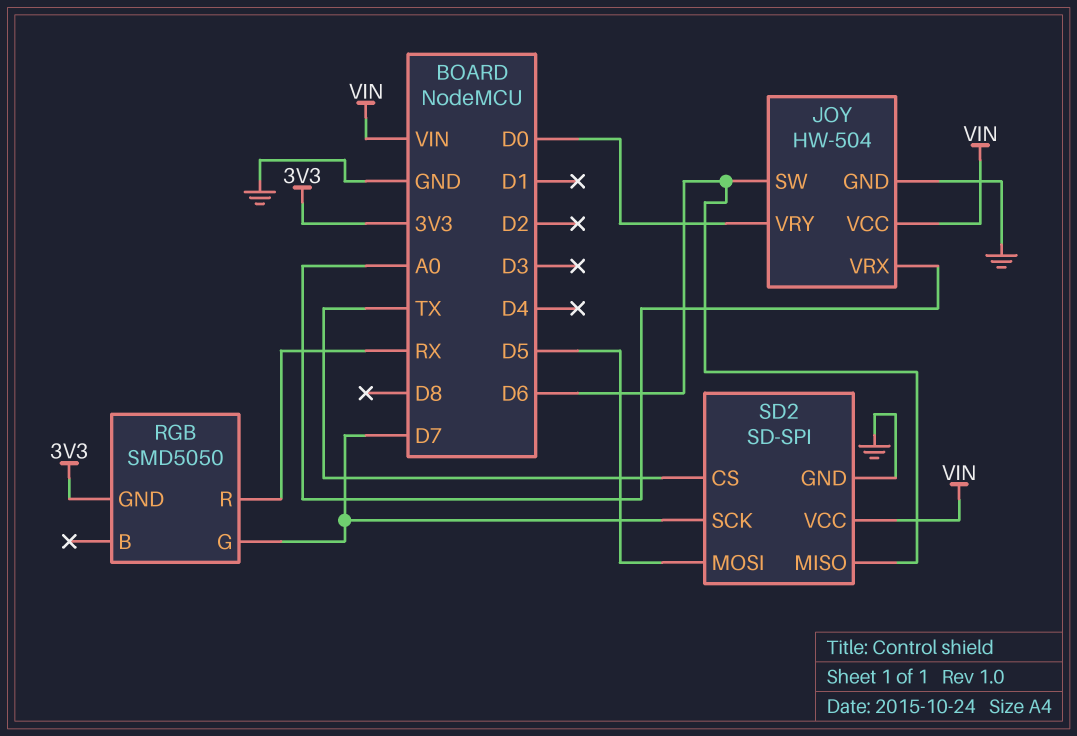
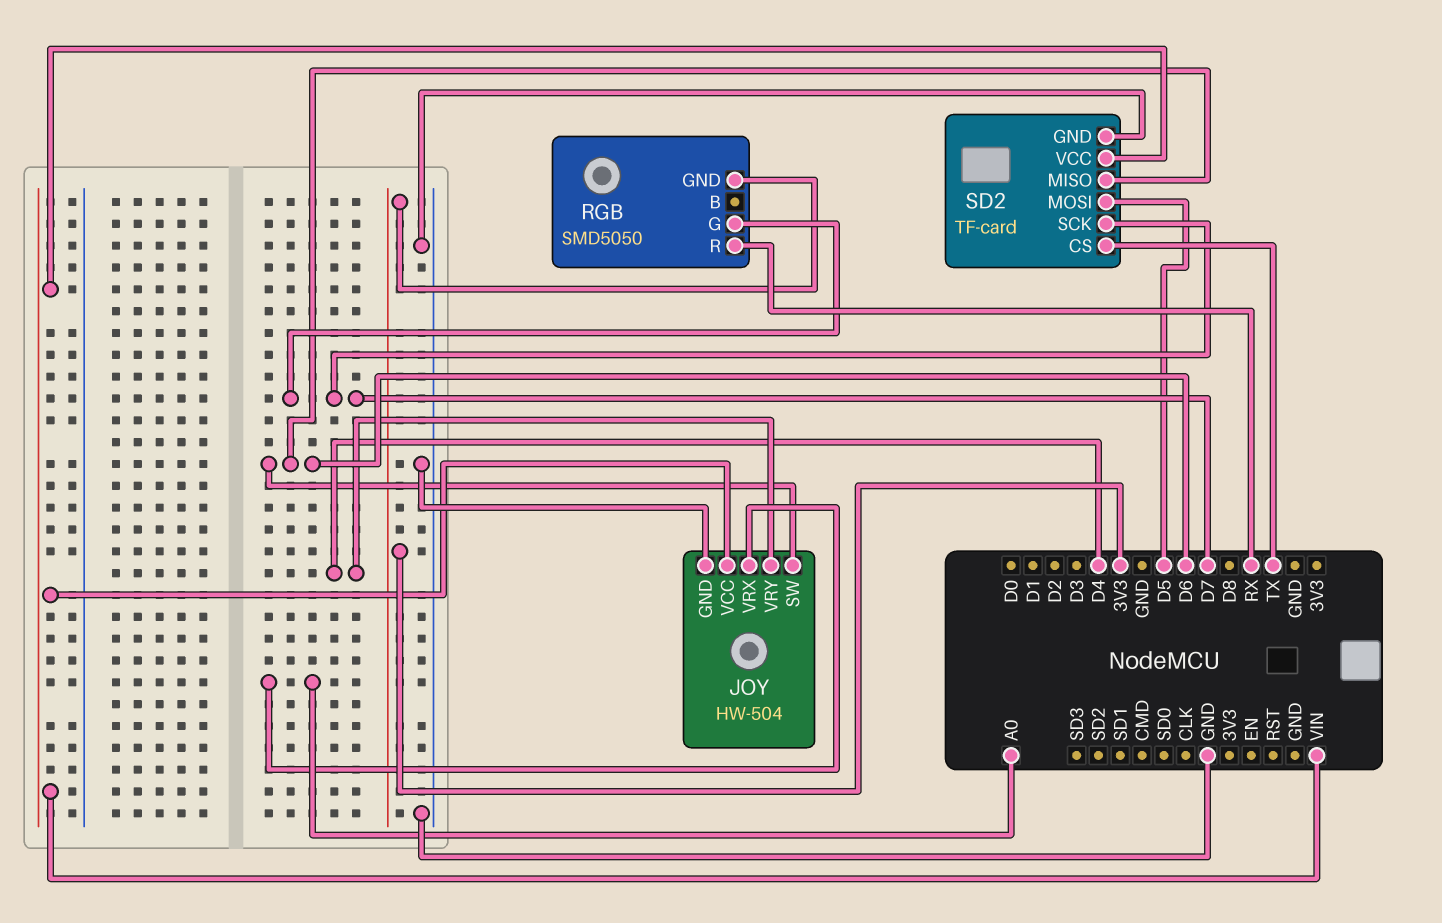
JOY pin VRY: D0 -> D4
SD2: SD-SPI -> TF-card

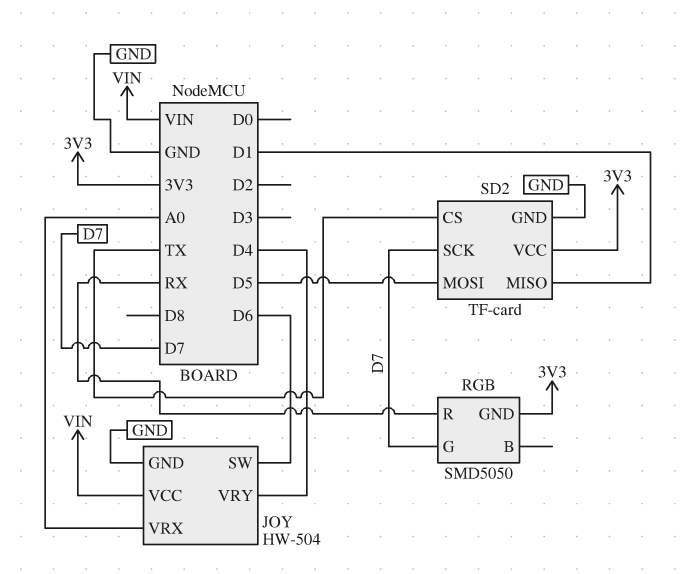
SD2 pin MISO: D6 -> D1
SD2 pin VCC: VIN -> 3V3

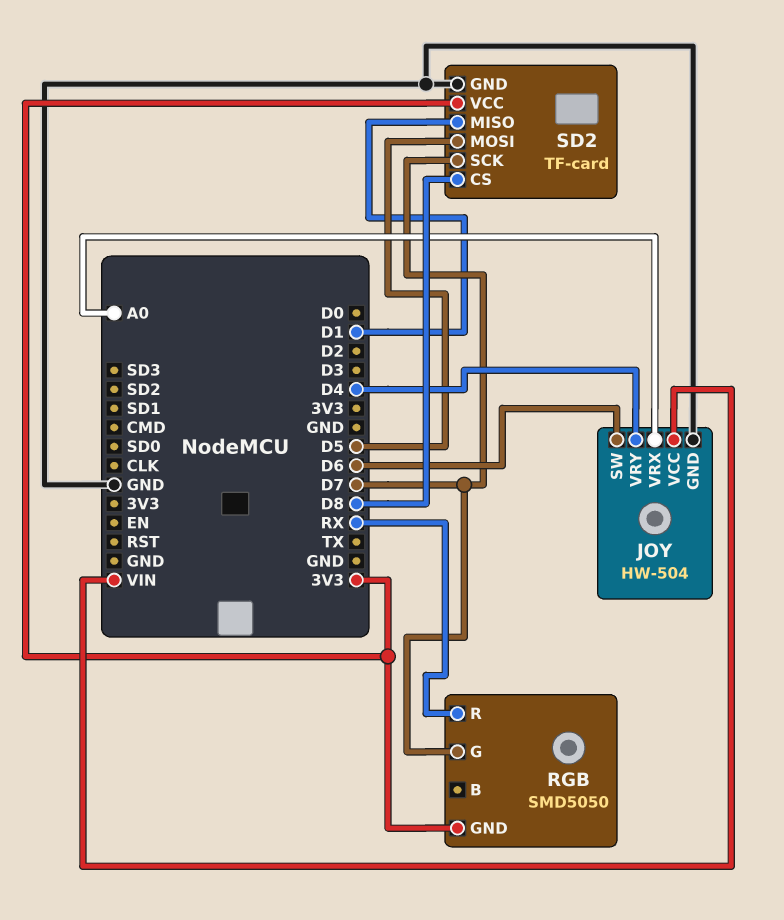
SD2 pin CS: TX -> D8

